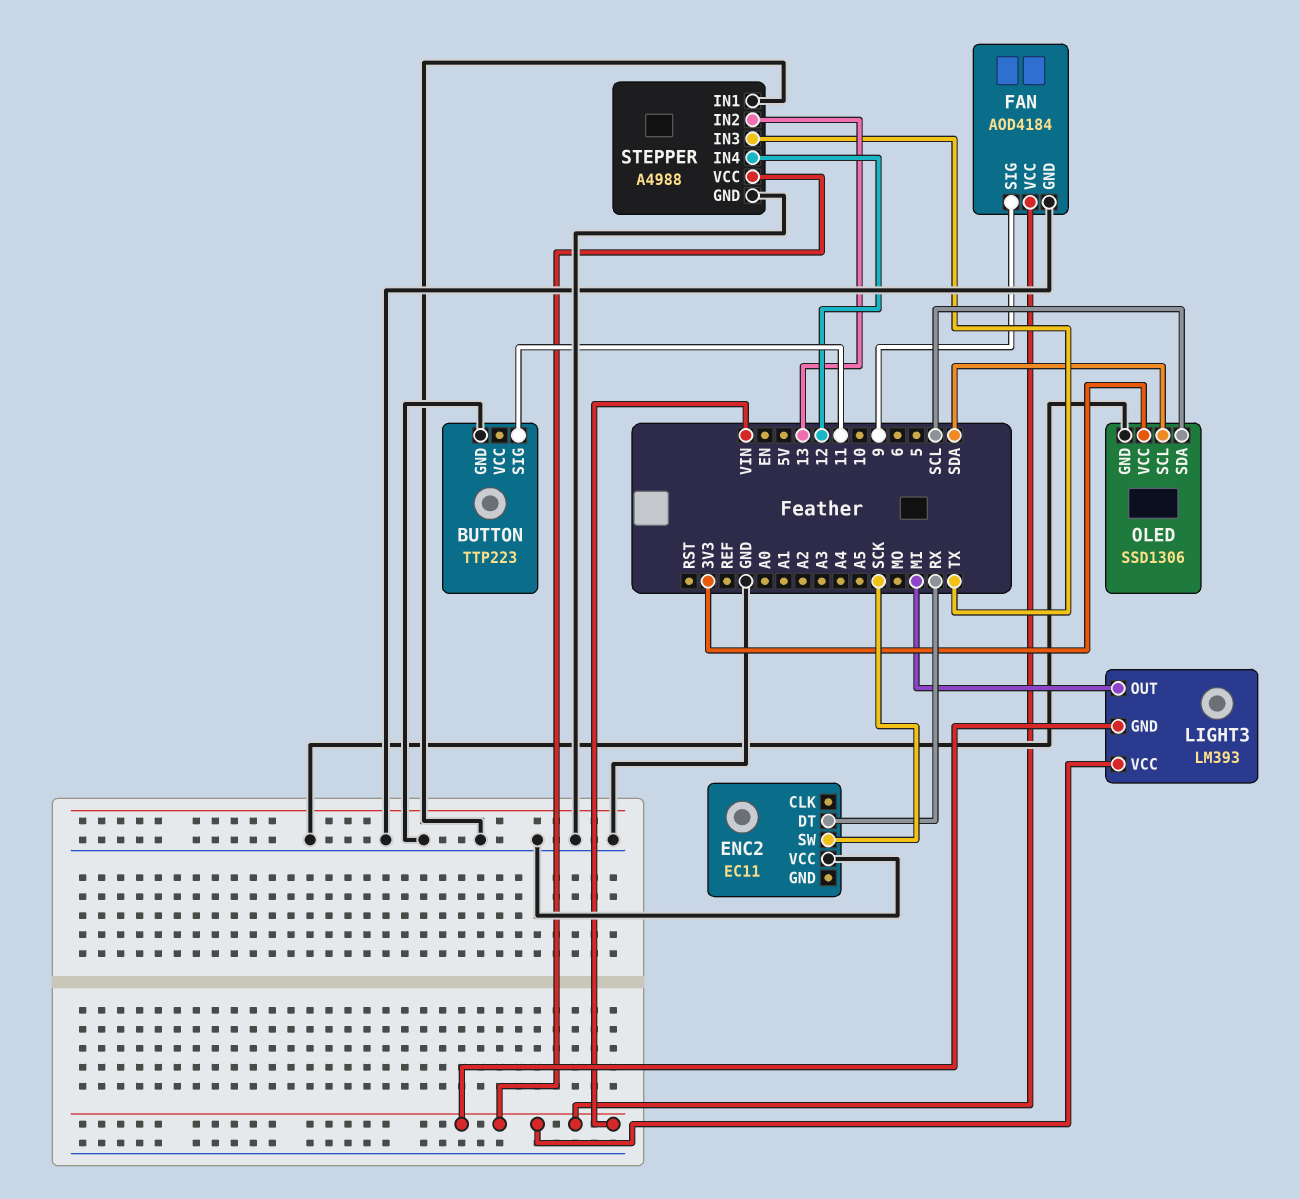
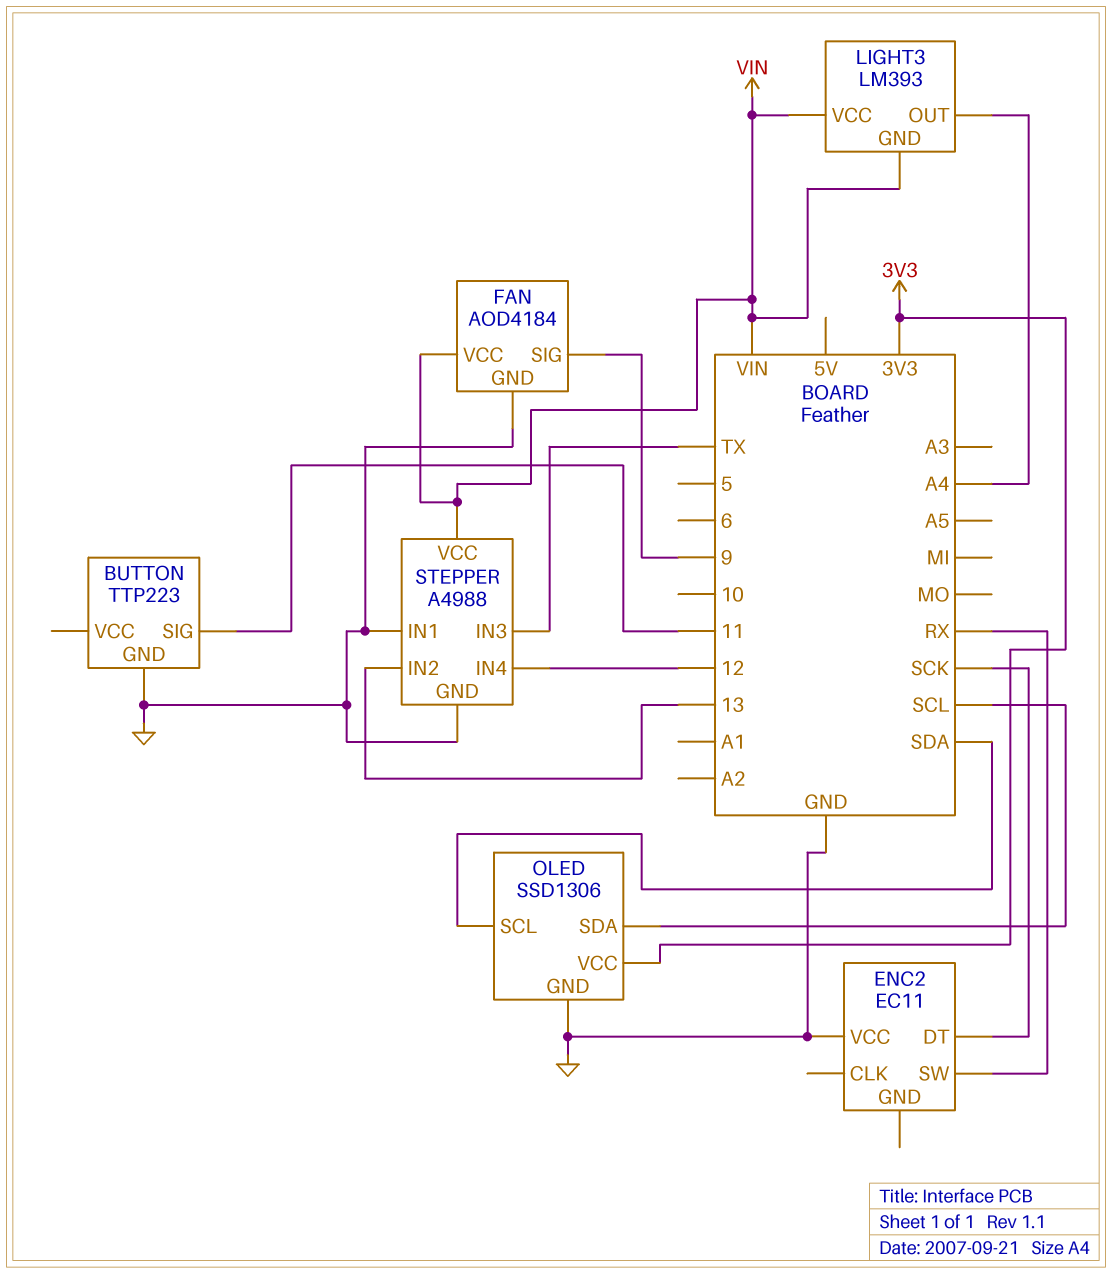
ENC2 pin DT: RX -> SCK
ENC2 pin SW: SCK -> RX
LIGHT3 pin OUT: MI -> A4

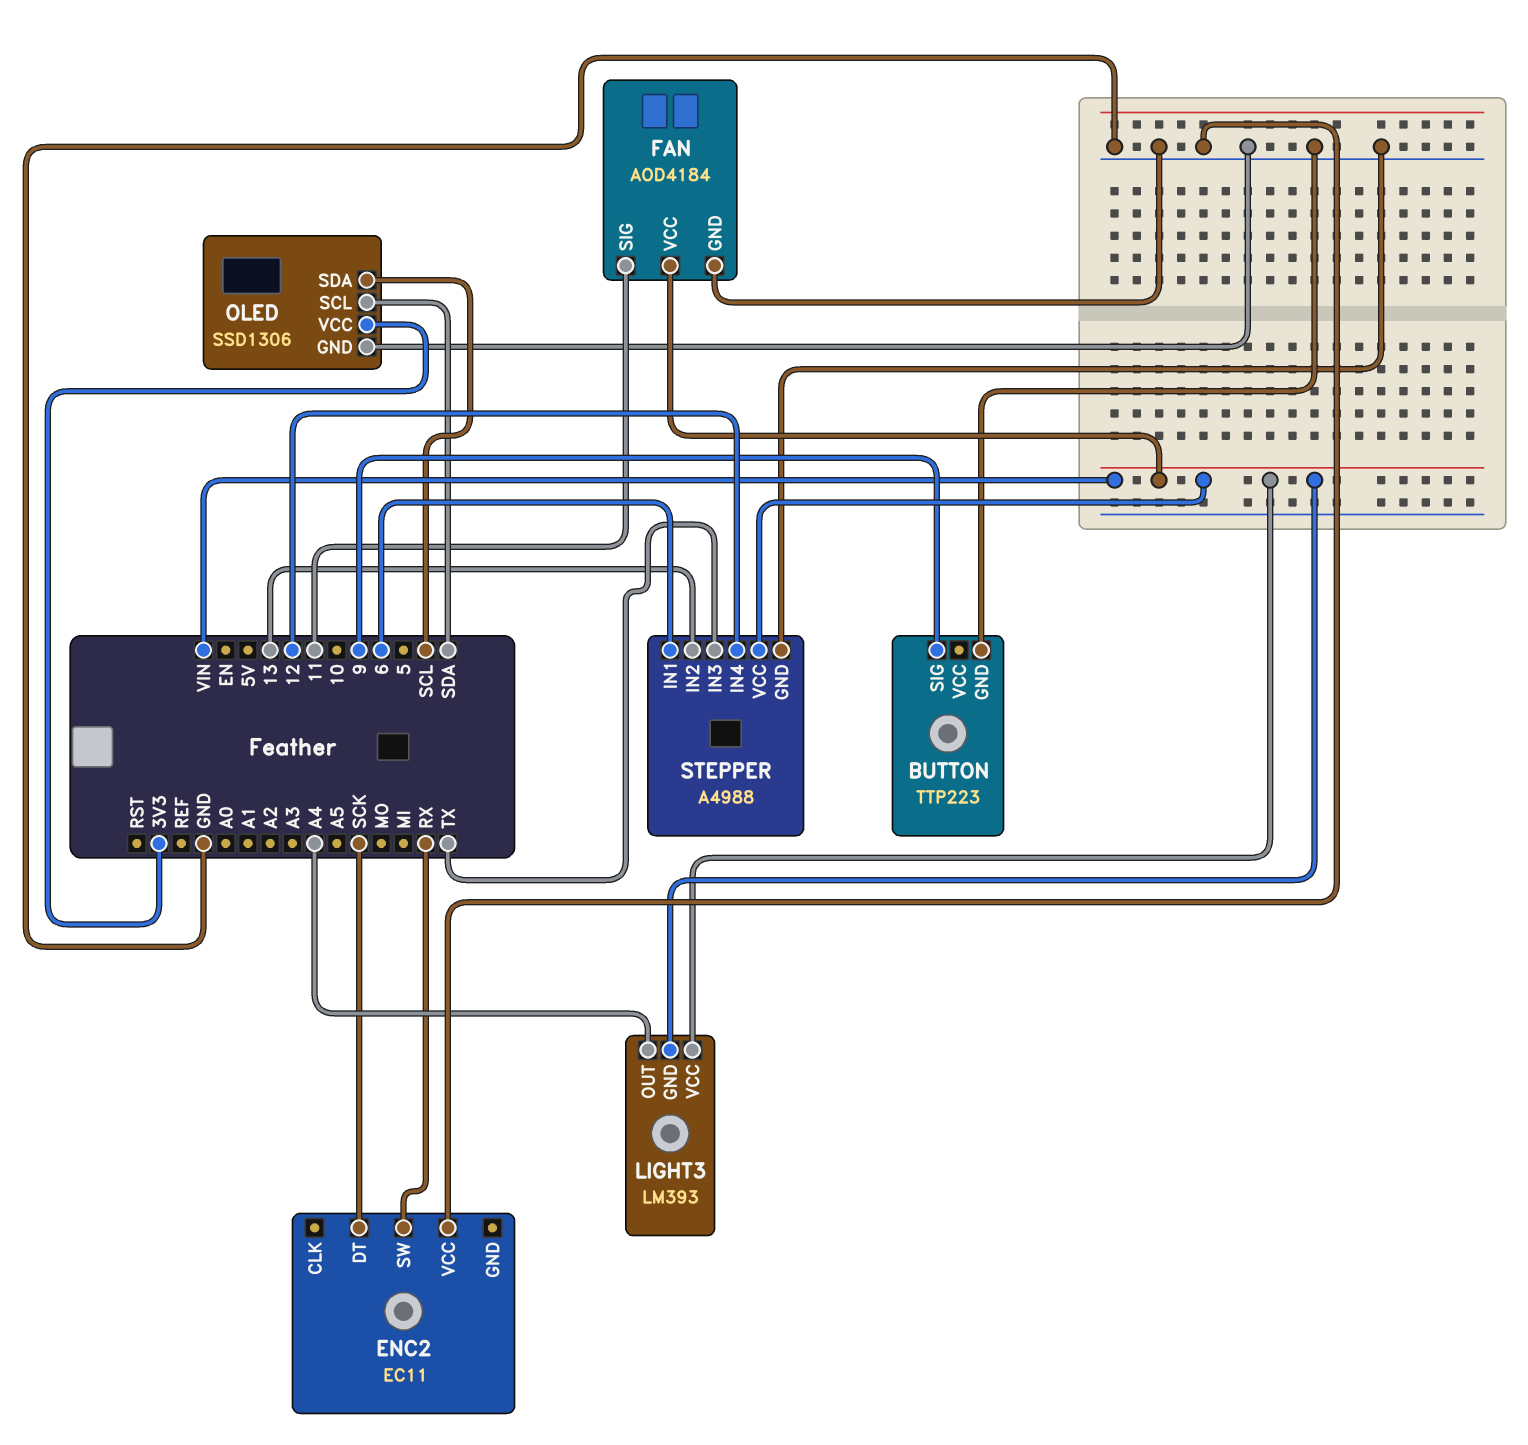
BUTTON pin SIG: 11 -> 9
FAN pin SIG: 9 -> 11
STEPPER pin IN1: GND -> 6

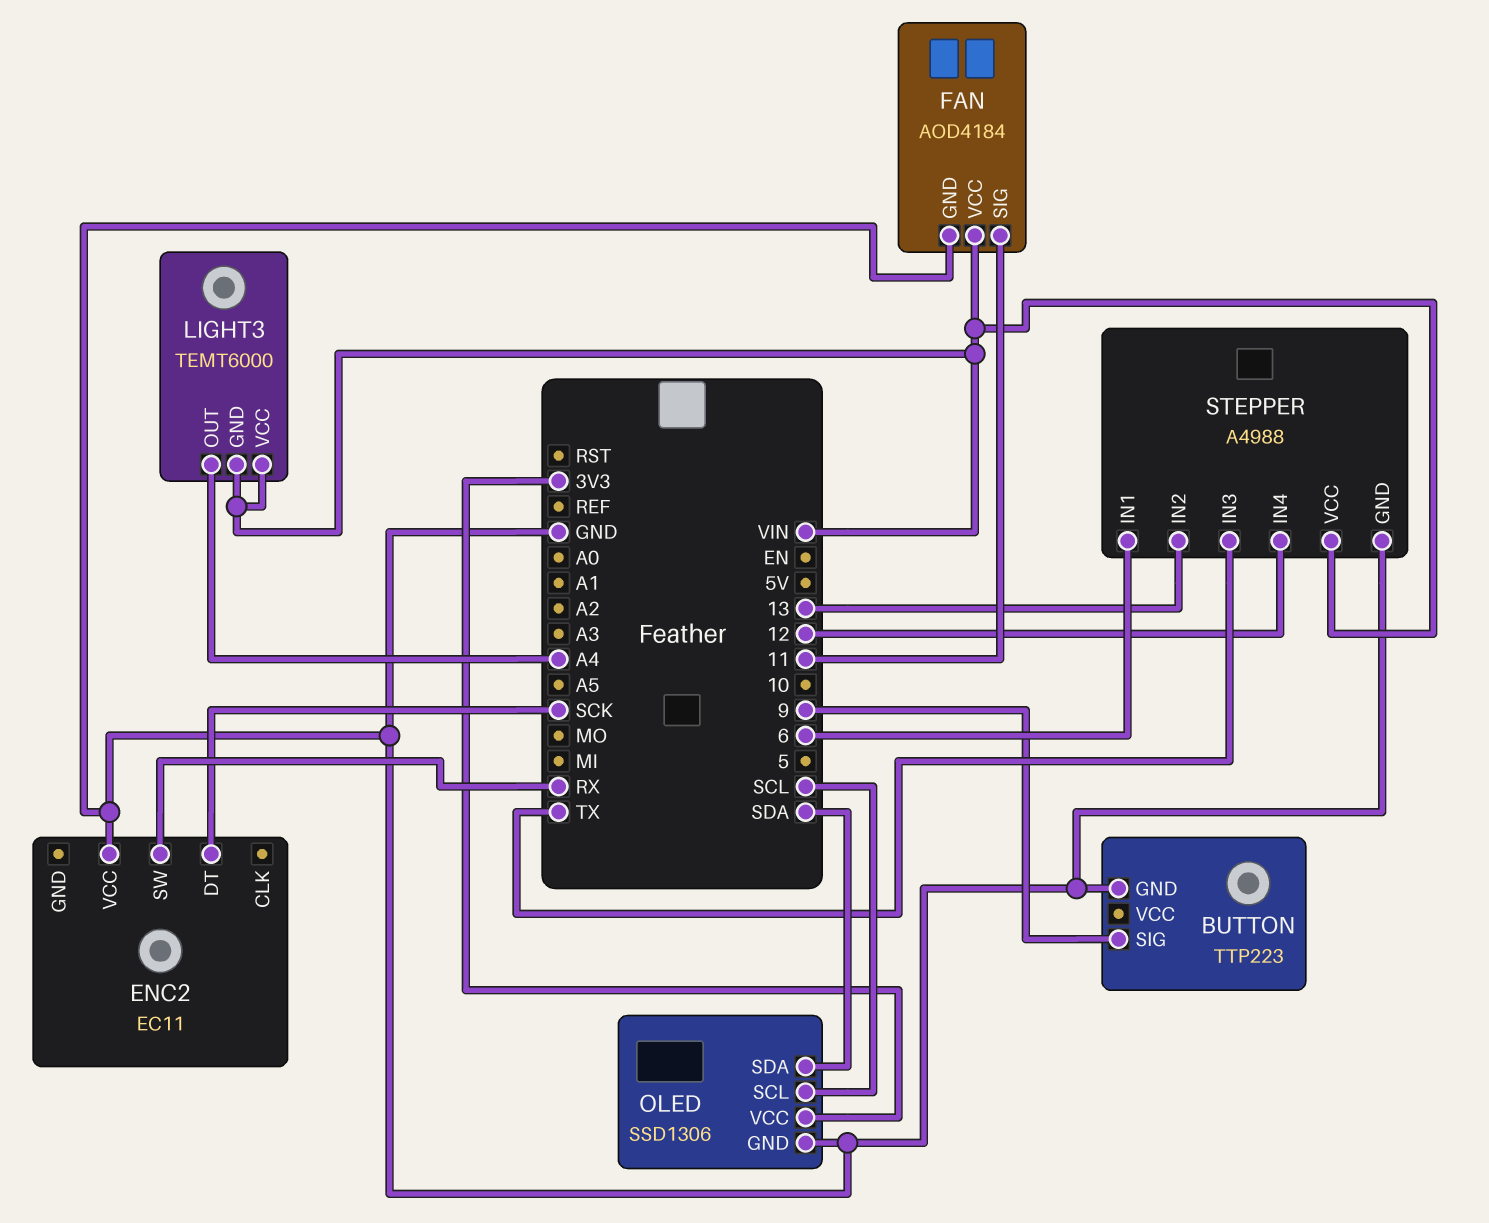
LIGHT3: LM393 -> TEMT6000
OLED pin SCL: SDA -> SCL
OLED pin SDA: SCL -> SDA

